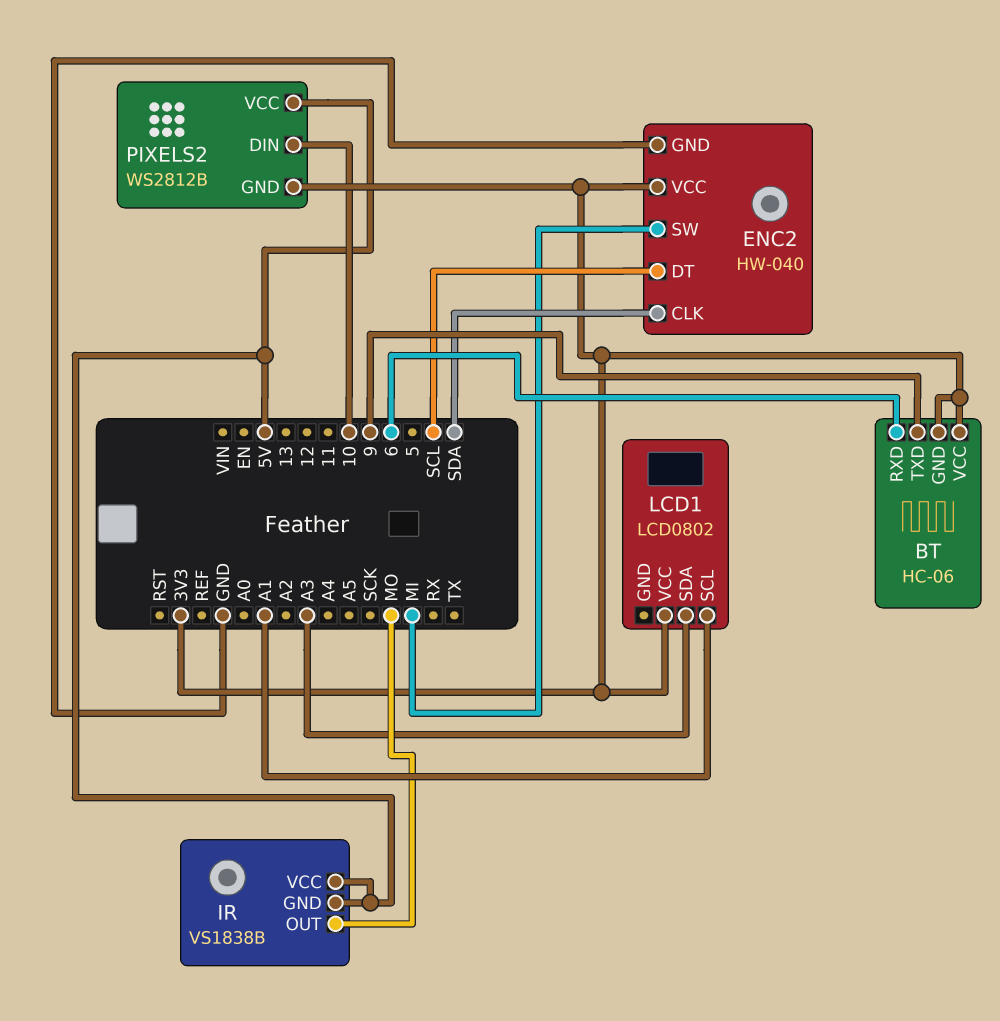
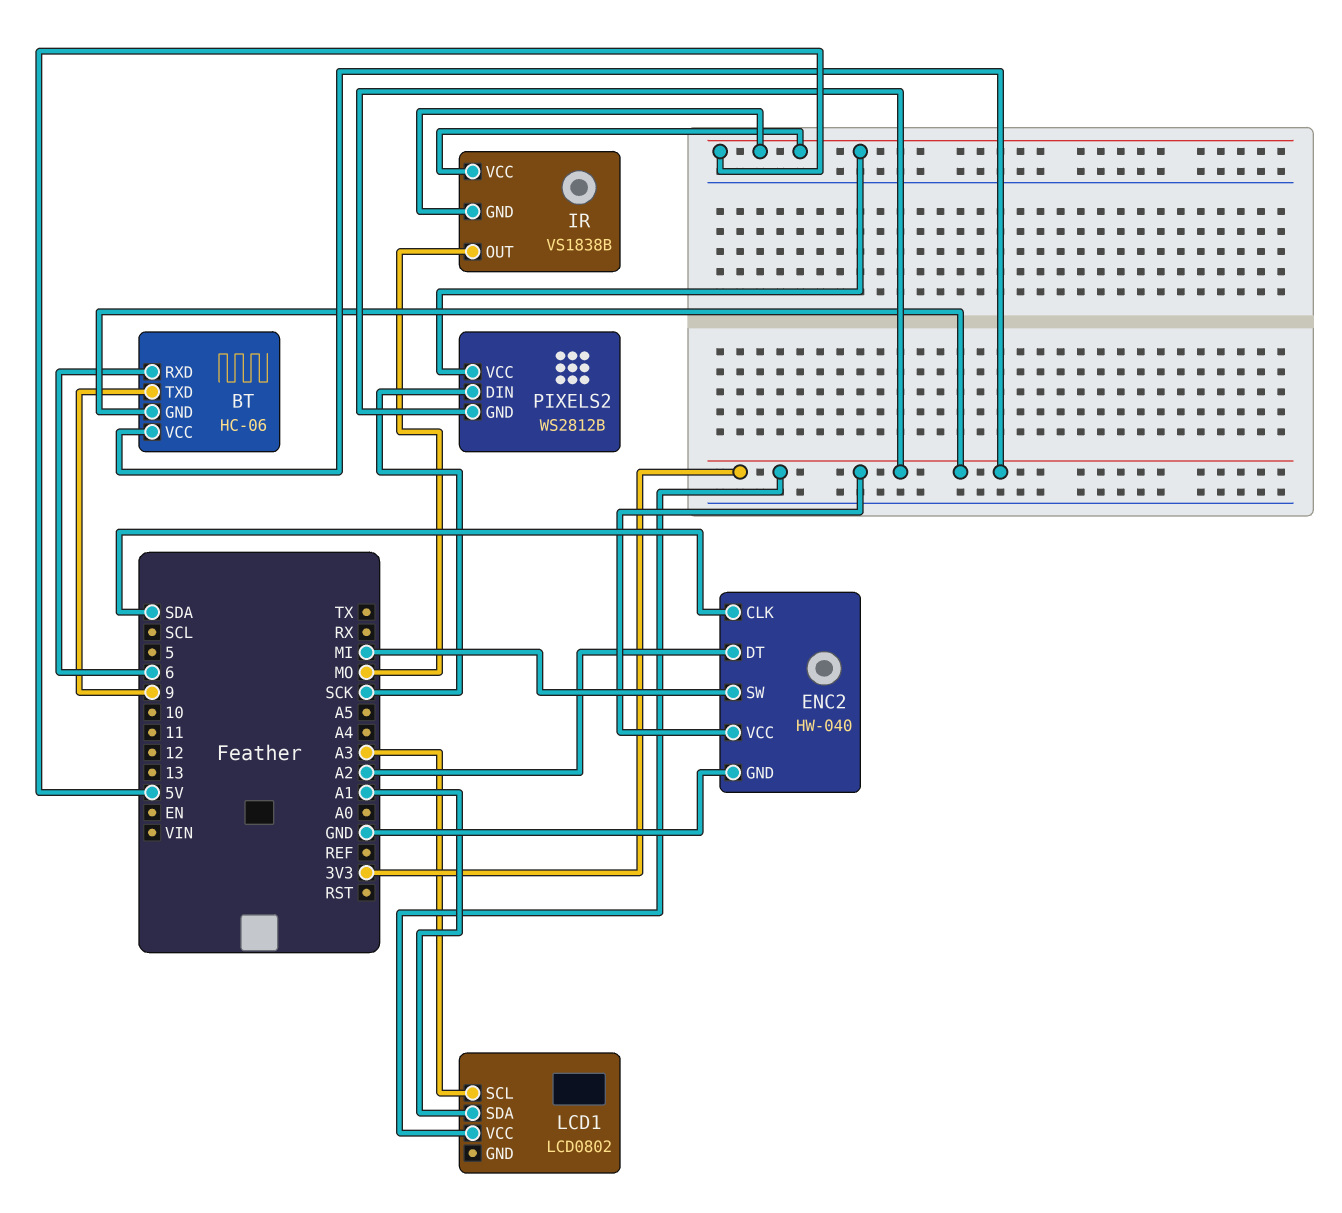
ENC2 pin DT: SCL -> A2
LCD1 pin SCL: A1 -> A3
LCD1 pin SDA: A3 -> A1
PIXELS2 pin DIN: 10 -> SCK

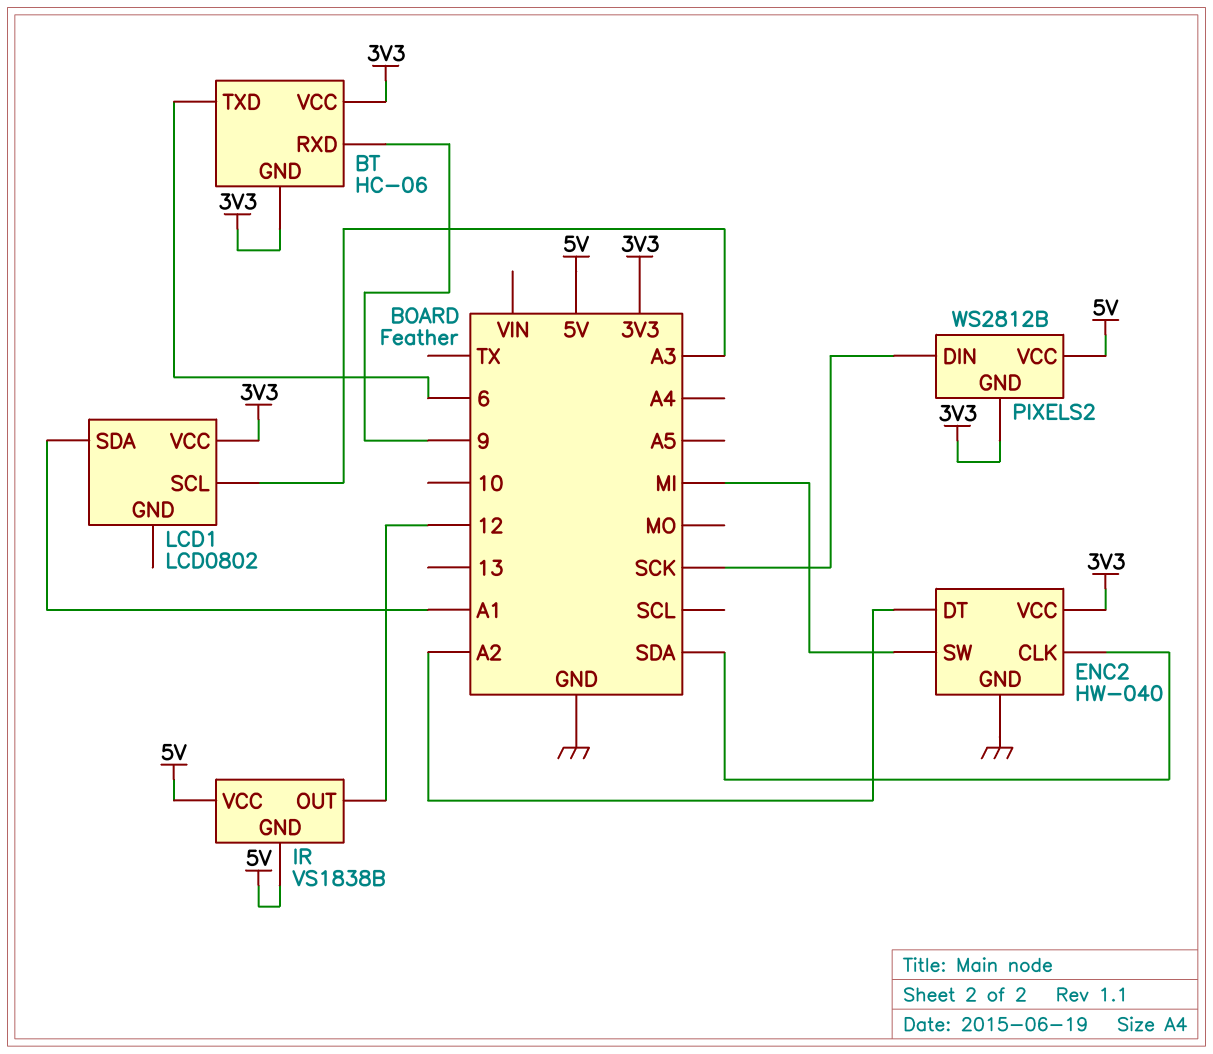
BT pin RXD: 6 -> 9
BT pin TXD: 9 -> 6
IR pin OUT: MO -> 12

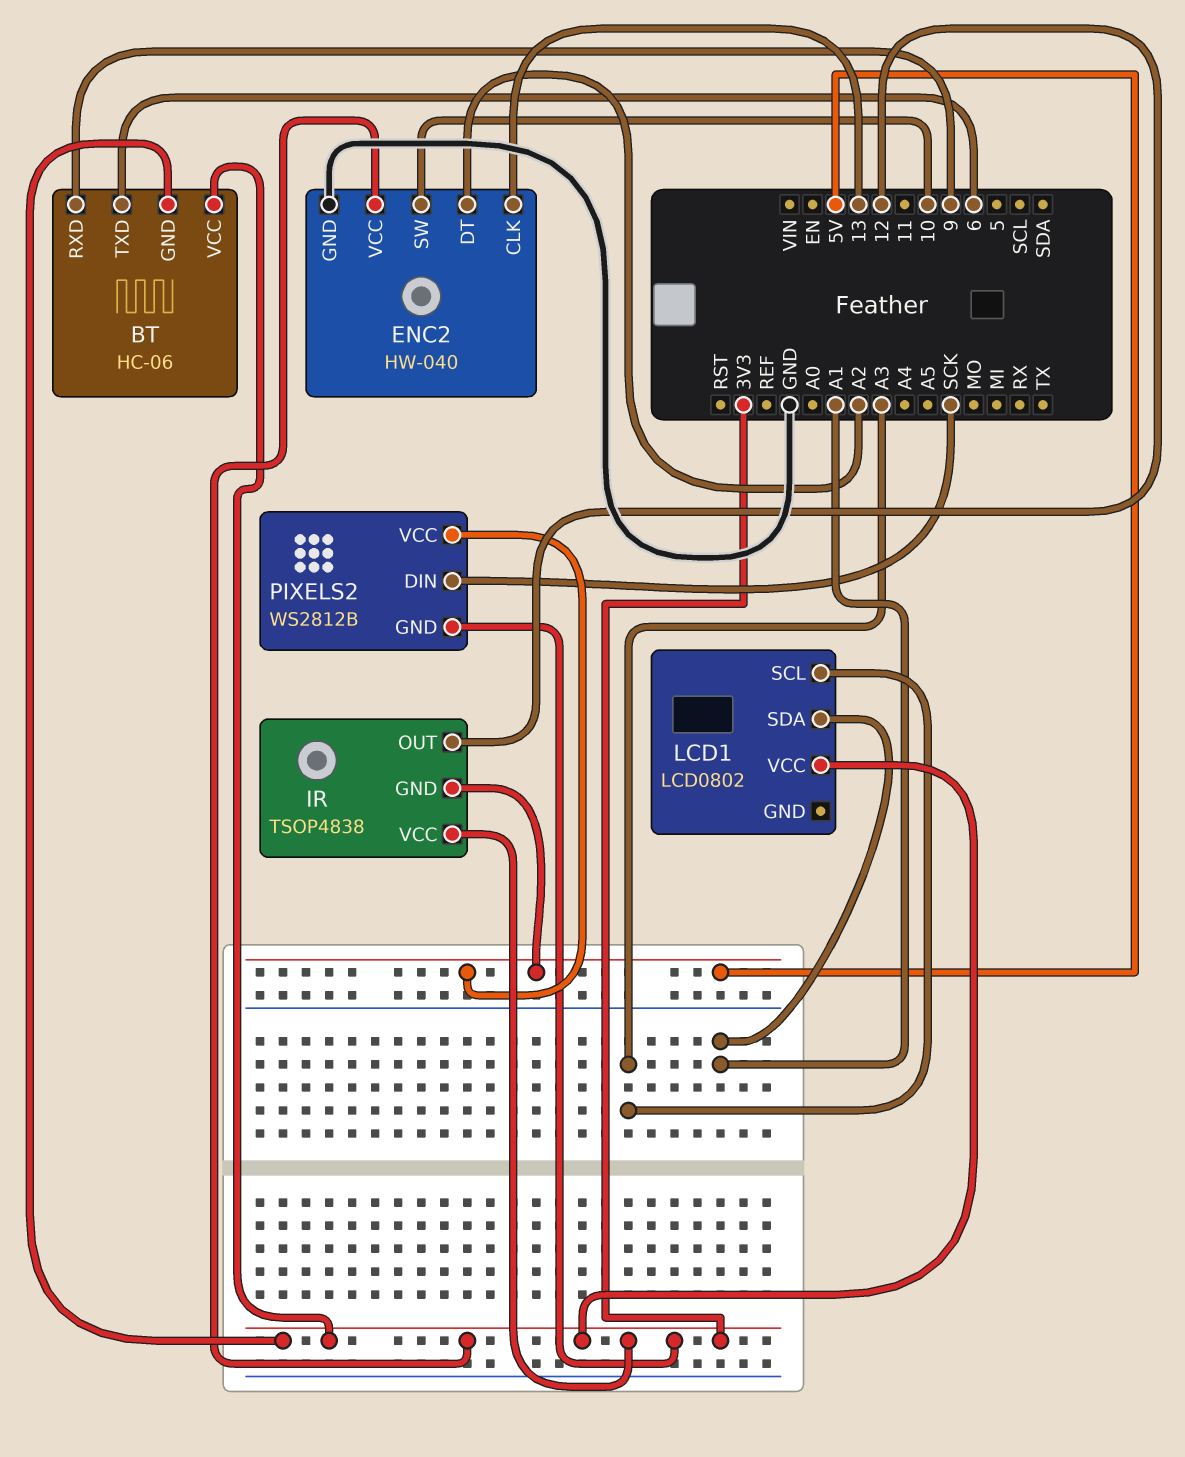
ENC2 pin CLK: SDA -> 13
ENC2 pin SW: MI -> 10
IR: VS1838B -> TSOP4838
IR pin VCC: 5V -> 3V3

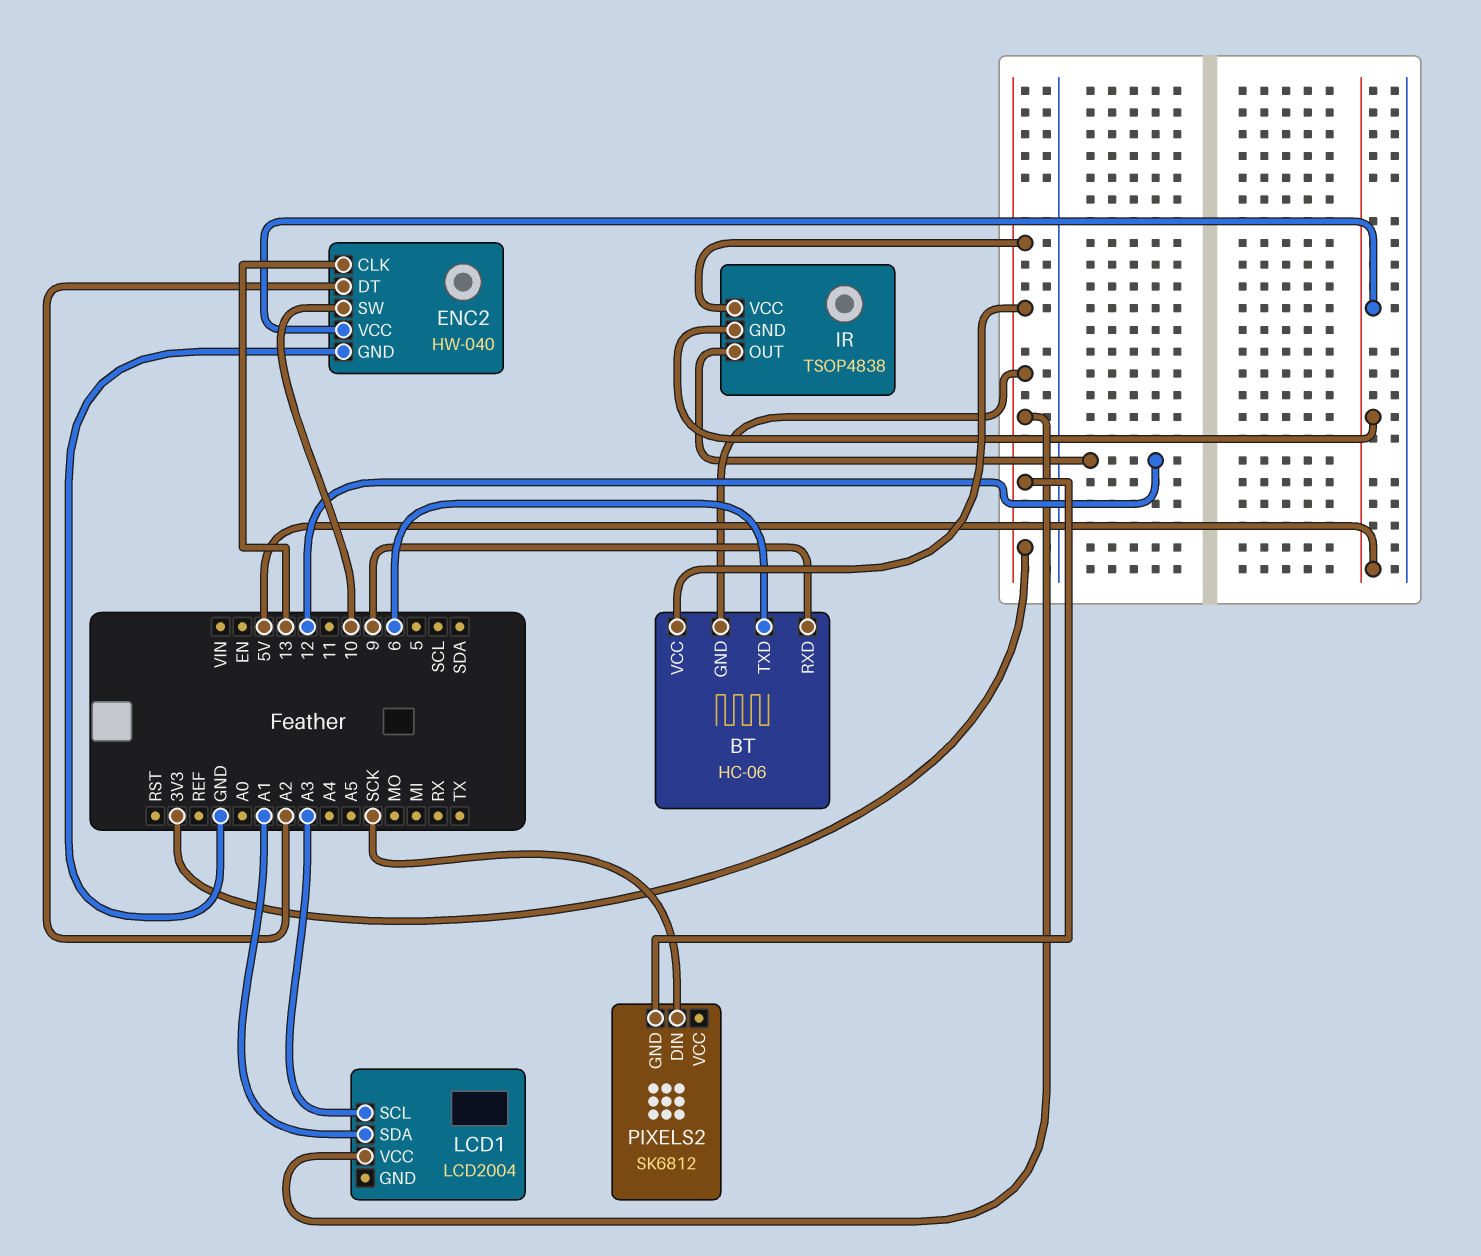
ENC2 pin VCC: 3V3 -> 5V
LCD1: LCD0802 -> LCD2004
PIXELS2: WS2812B -> SK6812
PIXELS2 pin VCC: 5V -> none

